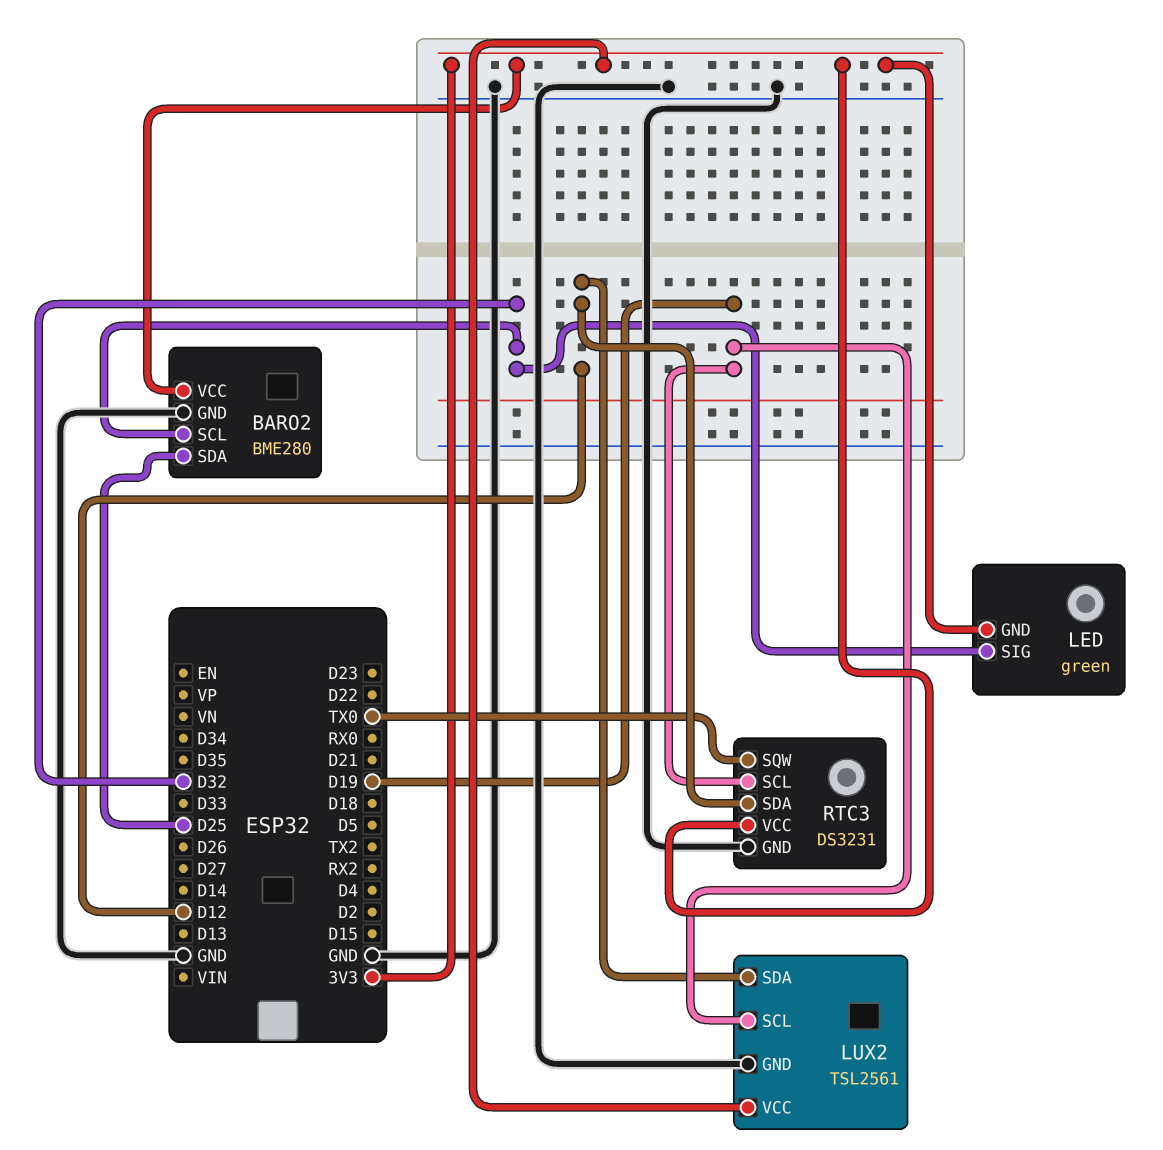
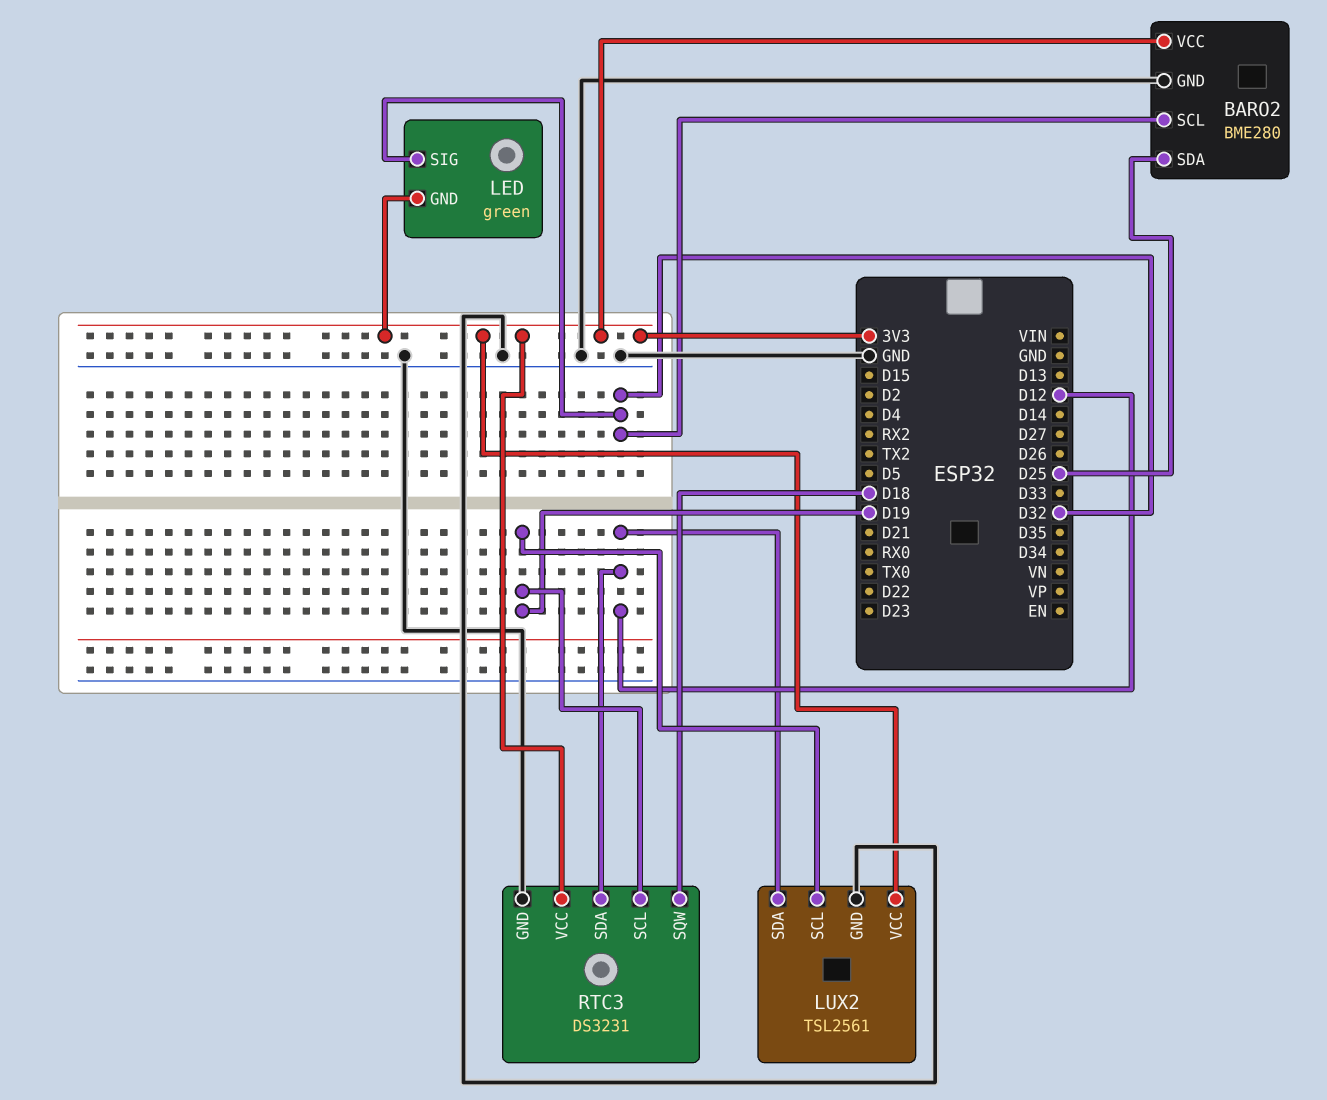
RTC3 pin SQW: TX0 -> D18

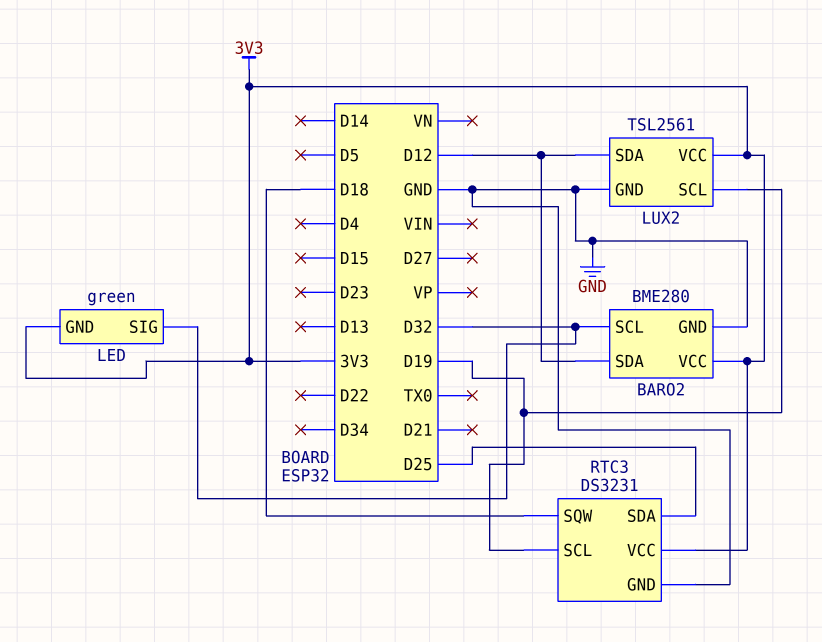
BARO2 pin SDA: D25 -> D12
RTC3 pin SDA: D12 -> D25

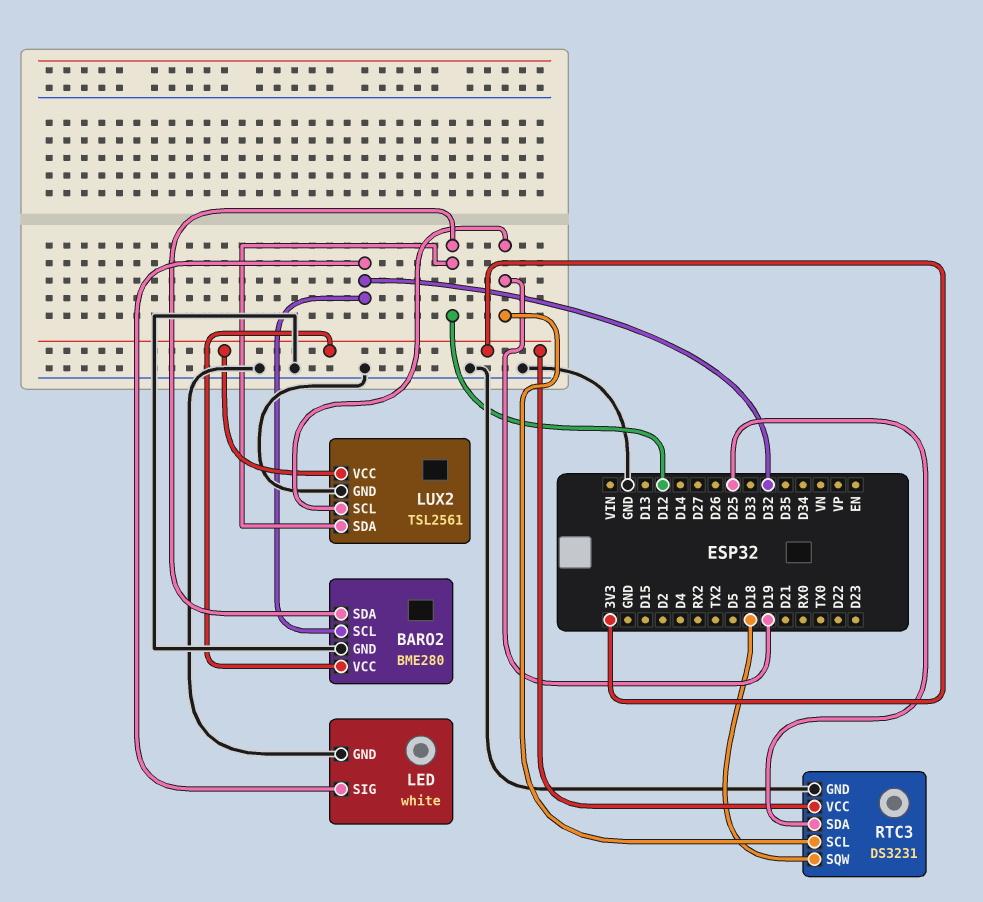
LED: green -> white
LED pin GND: 3V3 -> GND

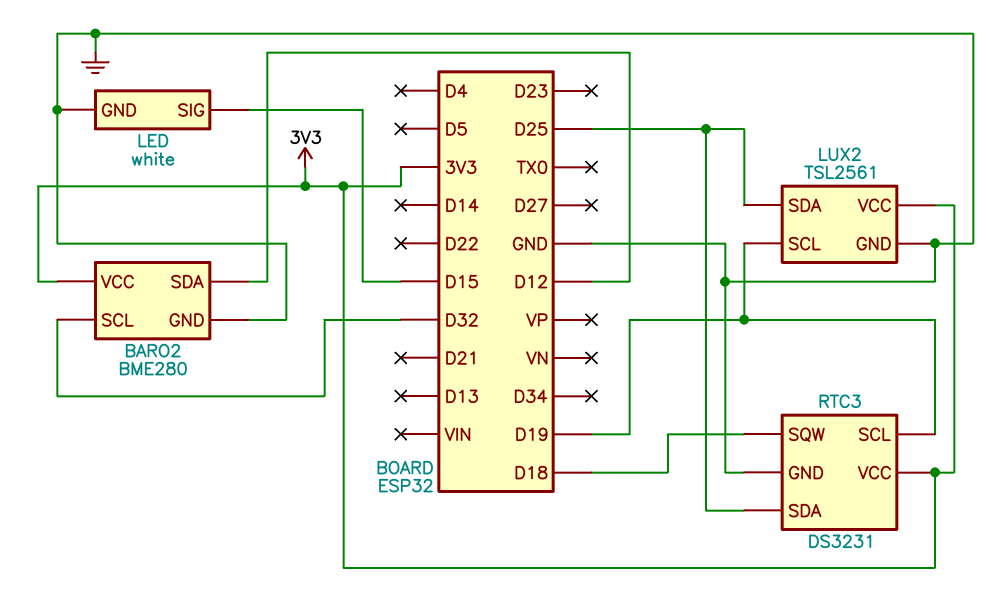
LED pin SIG: D32 -> D15
LUX2 pin SDA: D12 -> D25

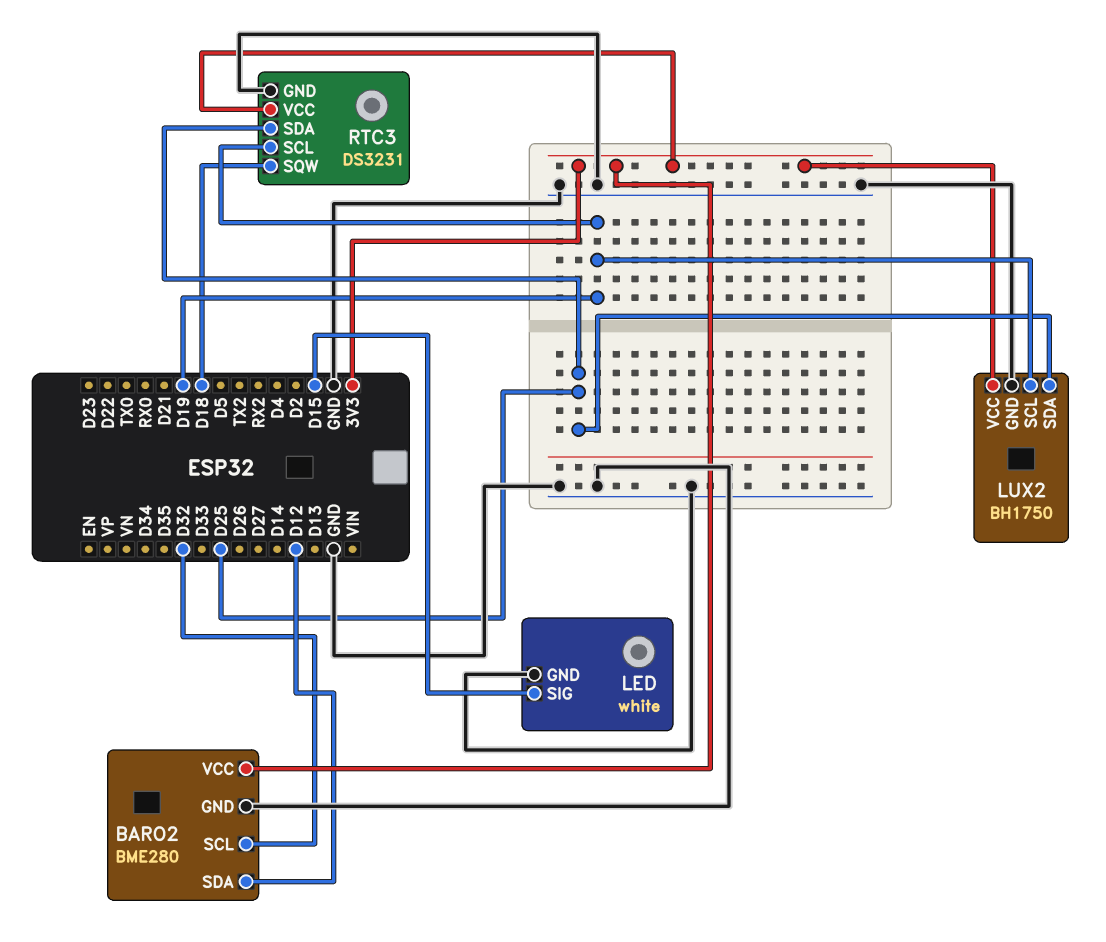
LUX2: TSL2561 -> BH1750

